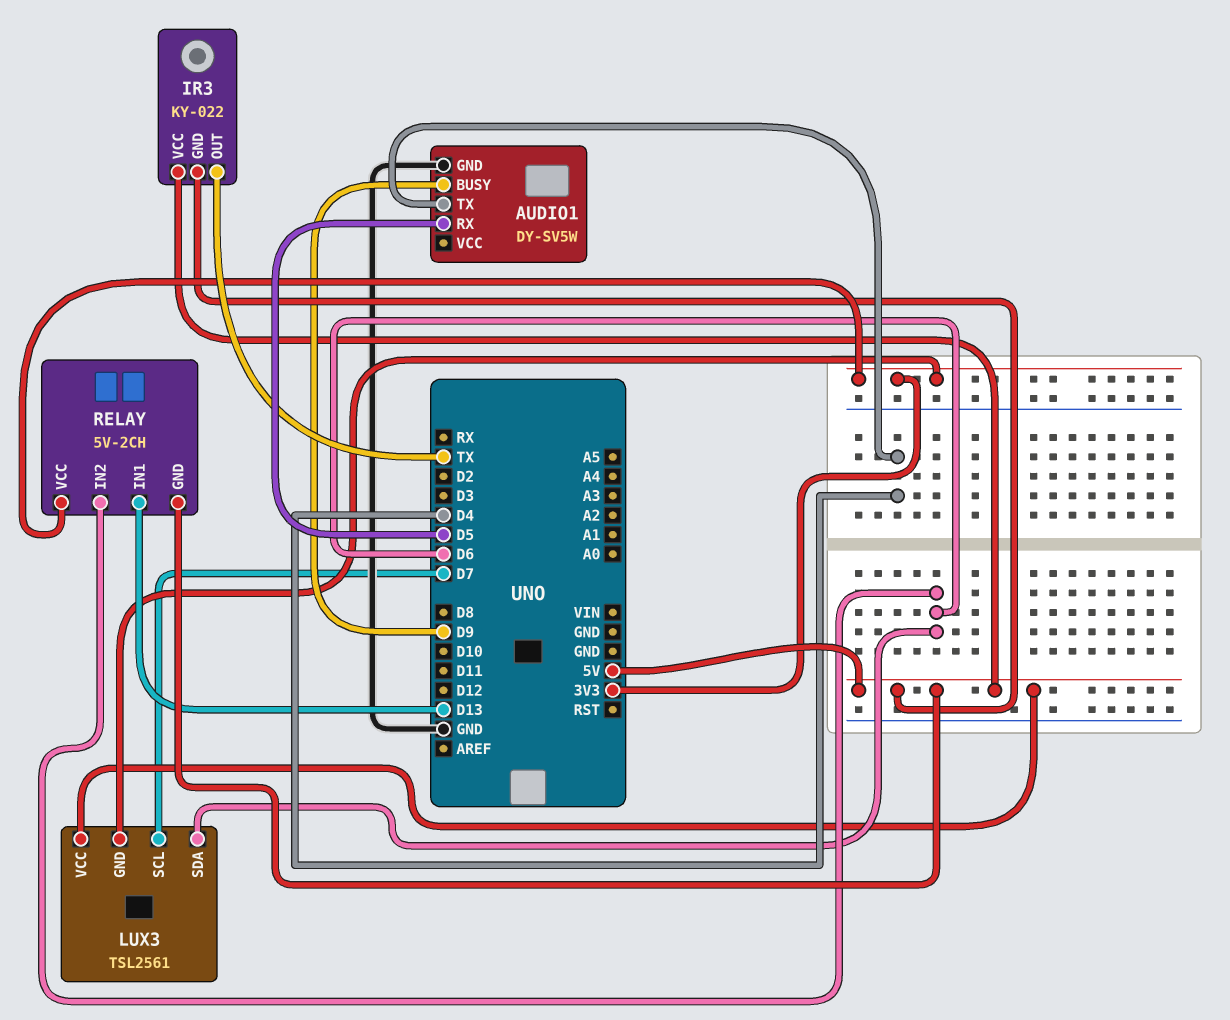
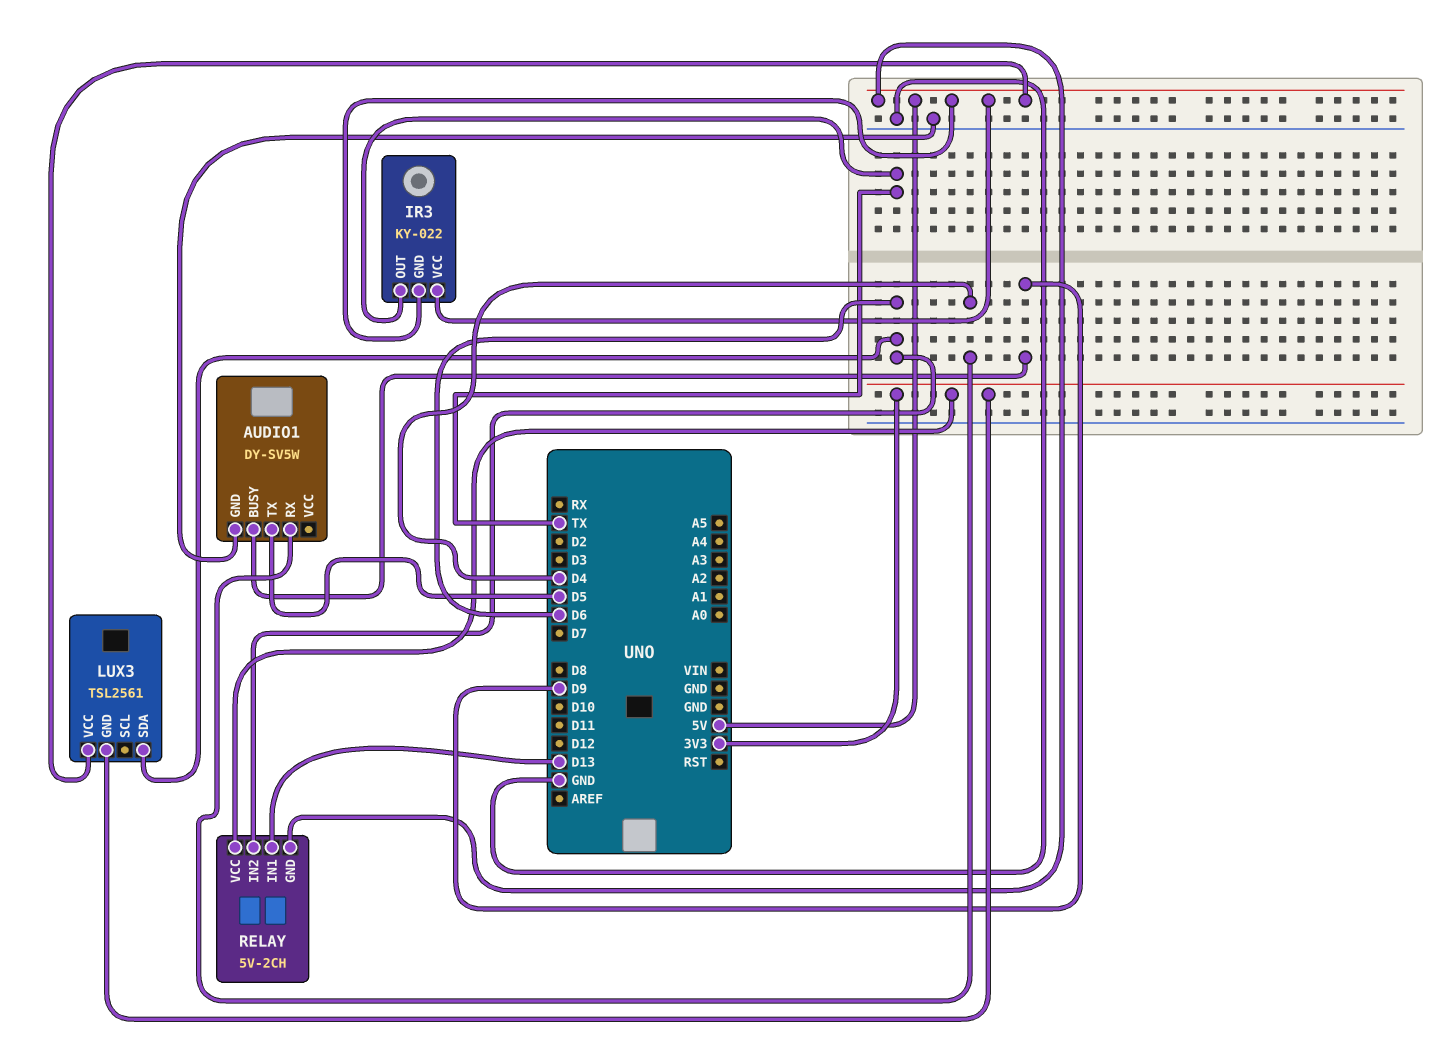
AUDIO1 pin RX: D5 -> D4
AUDIO1 pin TX: D4 -> D5
LUX3 pin SCL: D7 -> none

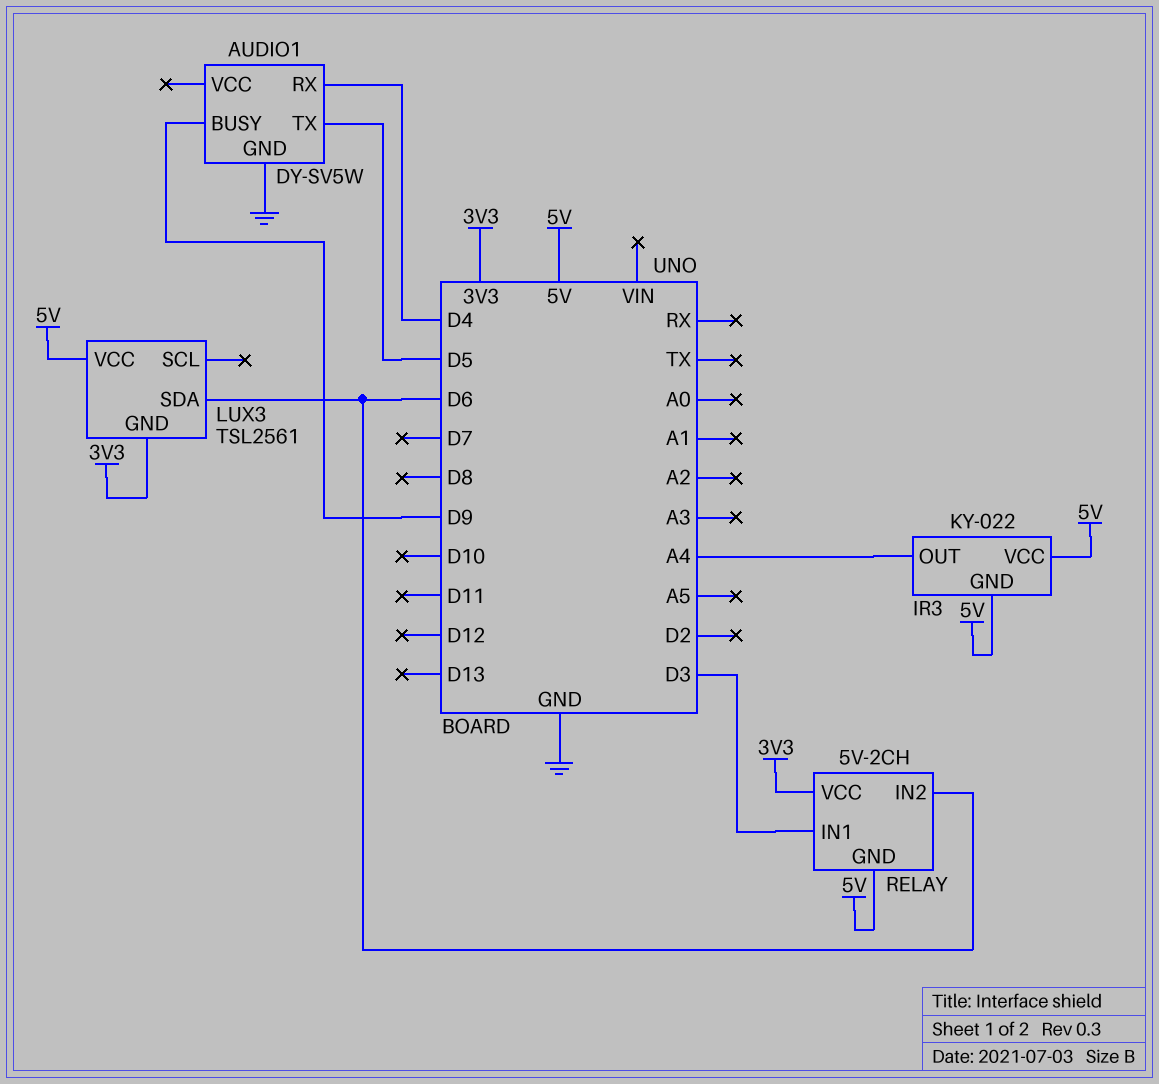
IR3 pin OUT: TX -> A4
RELAY pin IN1: D13 -> D3

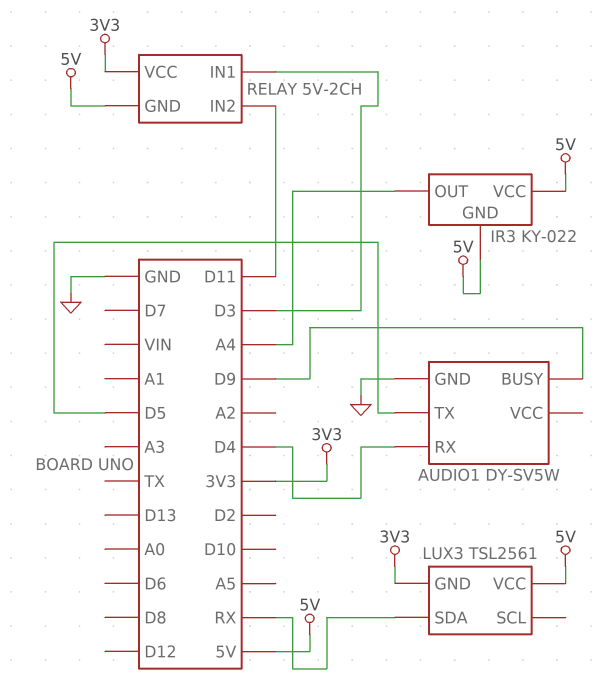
LUX3 pin SDA: D6 -> RX
RELAY pin IN2: D6 -> D11

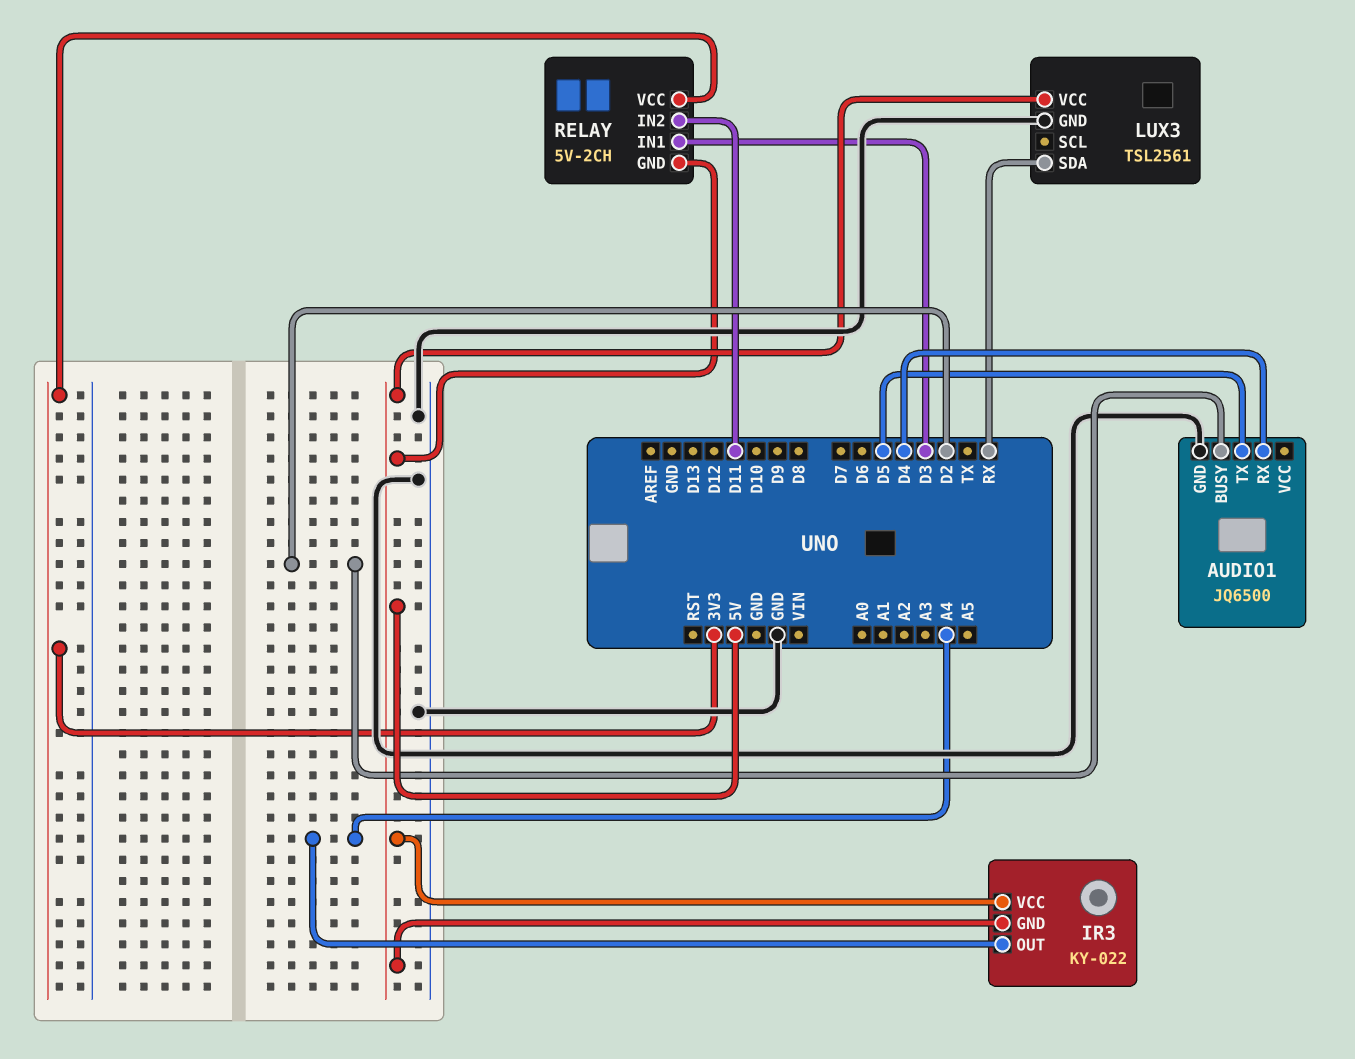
AUDIO1: DY-SV5W -> JQ6500
AUDIO1 pin BUSY: D9 -> D2
LUX3 pin GND: 3V3 -> GND

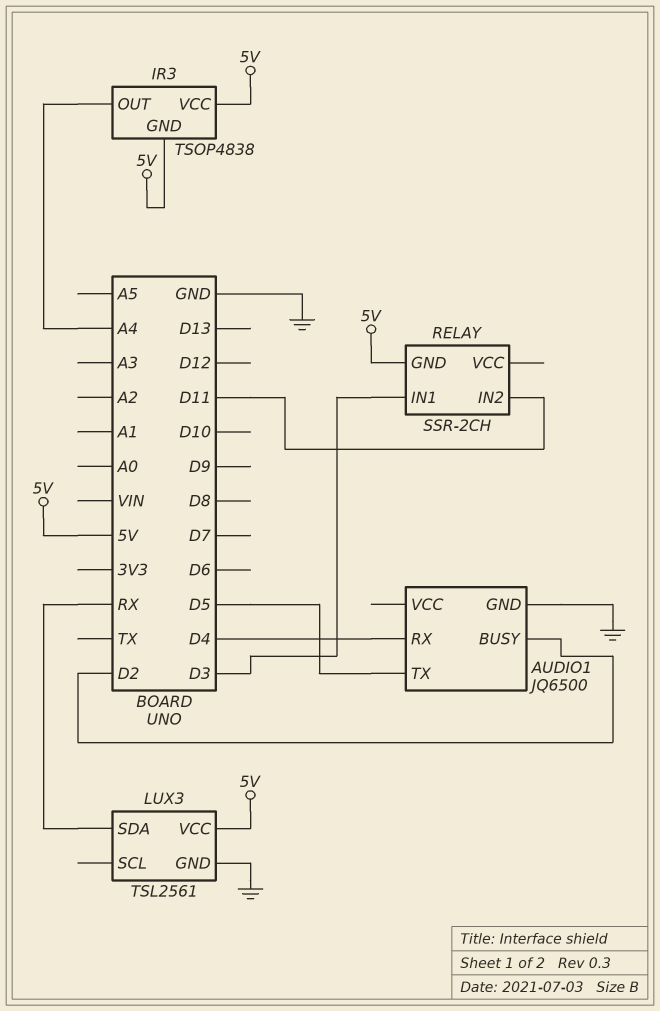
IR3: KY-022 -> TSOP4838
RELAY: 5V-2CH -> SSR-2CH
RELAY pin VCC: 3V3 -> none

